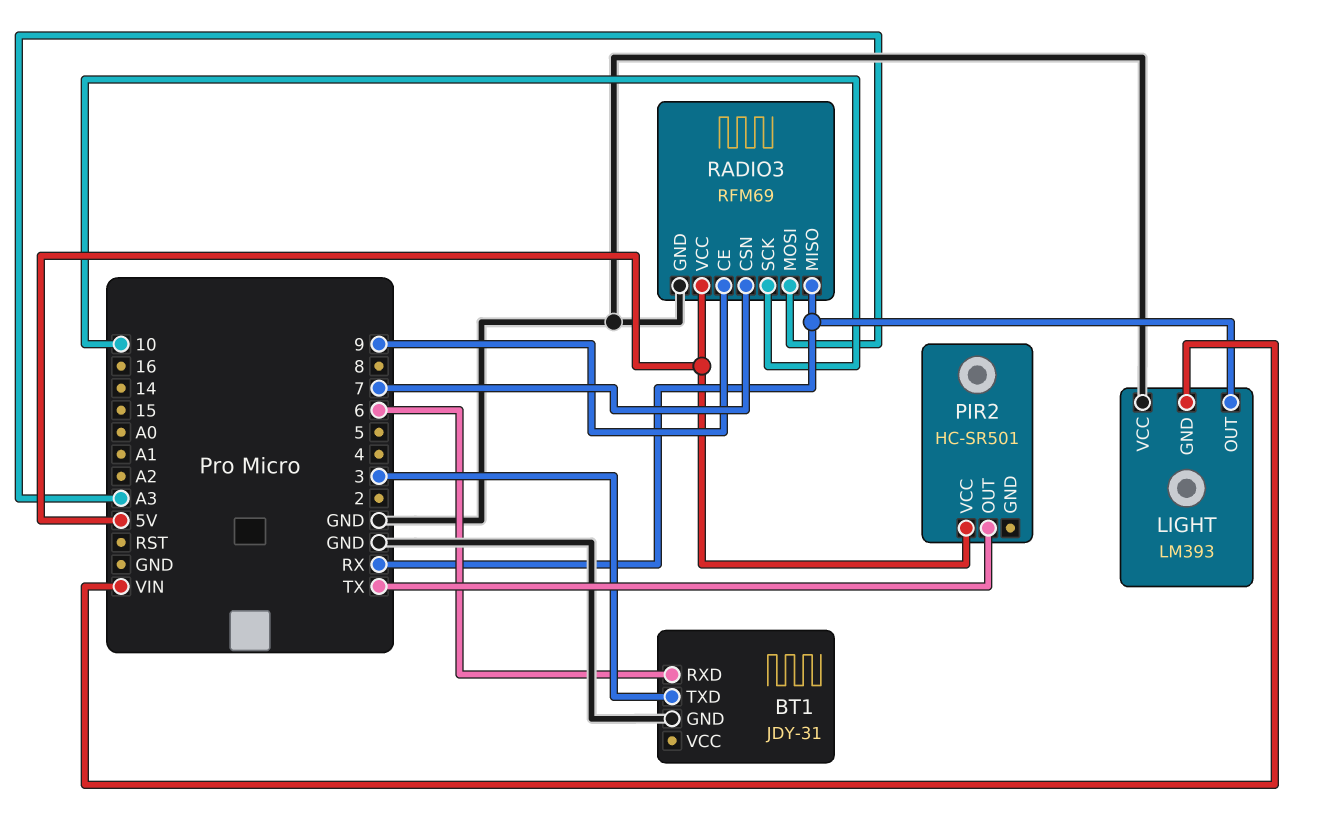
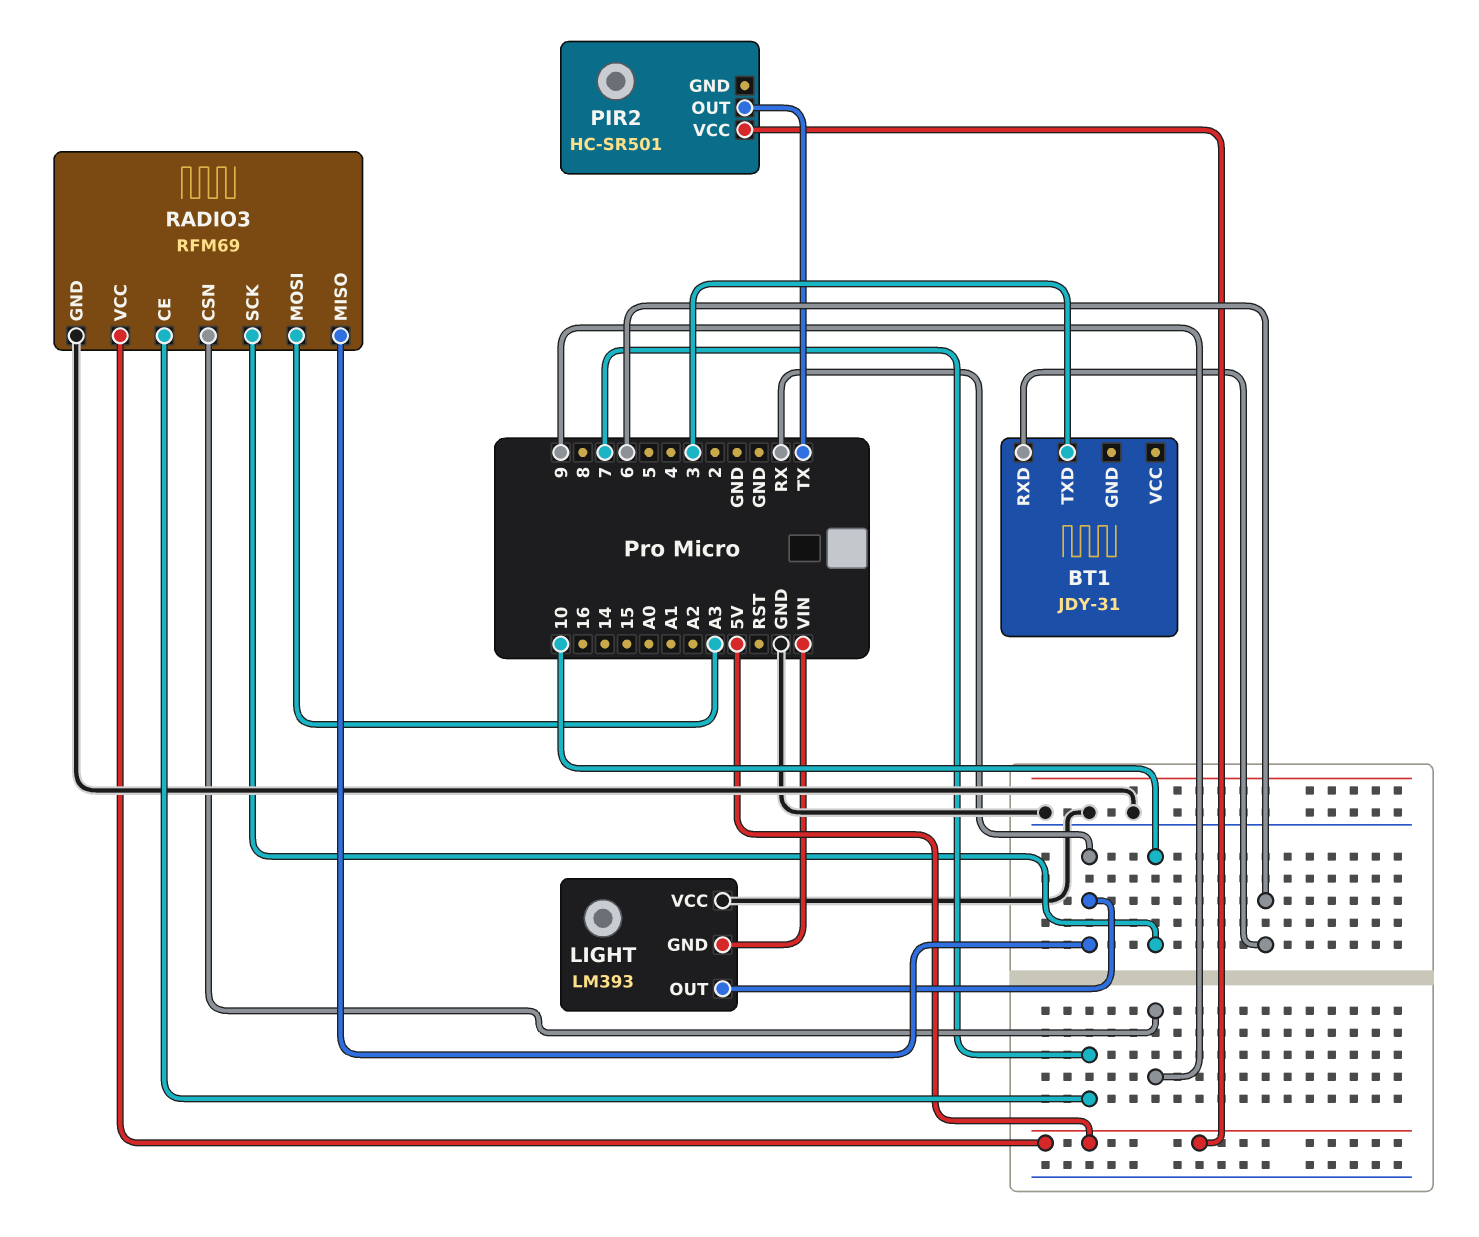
BT1 pin GND: GND -> none
RADIO3 pin CE: 9 -> 7
RADIO3 pin CSN: 7 -> 9

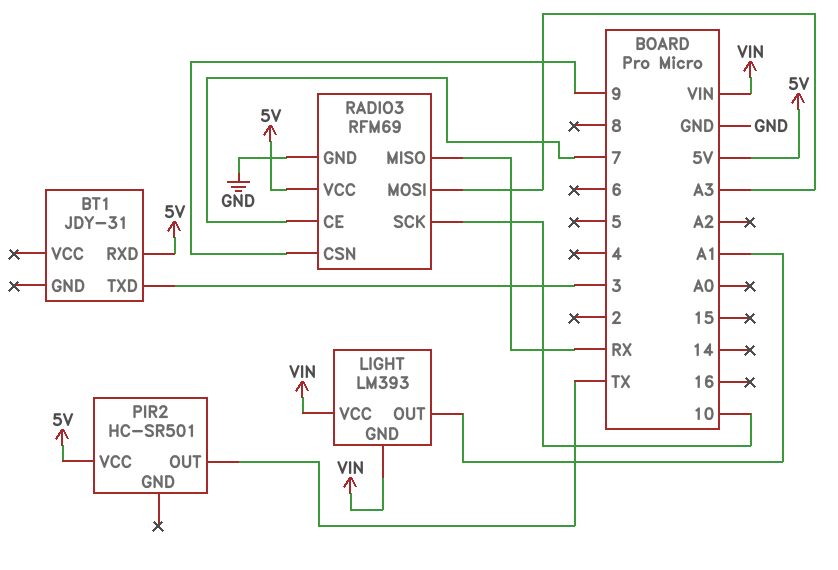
BT1 pin RXD: 6 -> 5V
LIGHT pin OUT: RX -> A1
LIGHT pin VCC: GND -> VIN

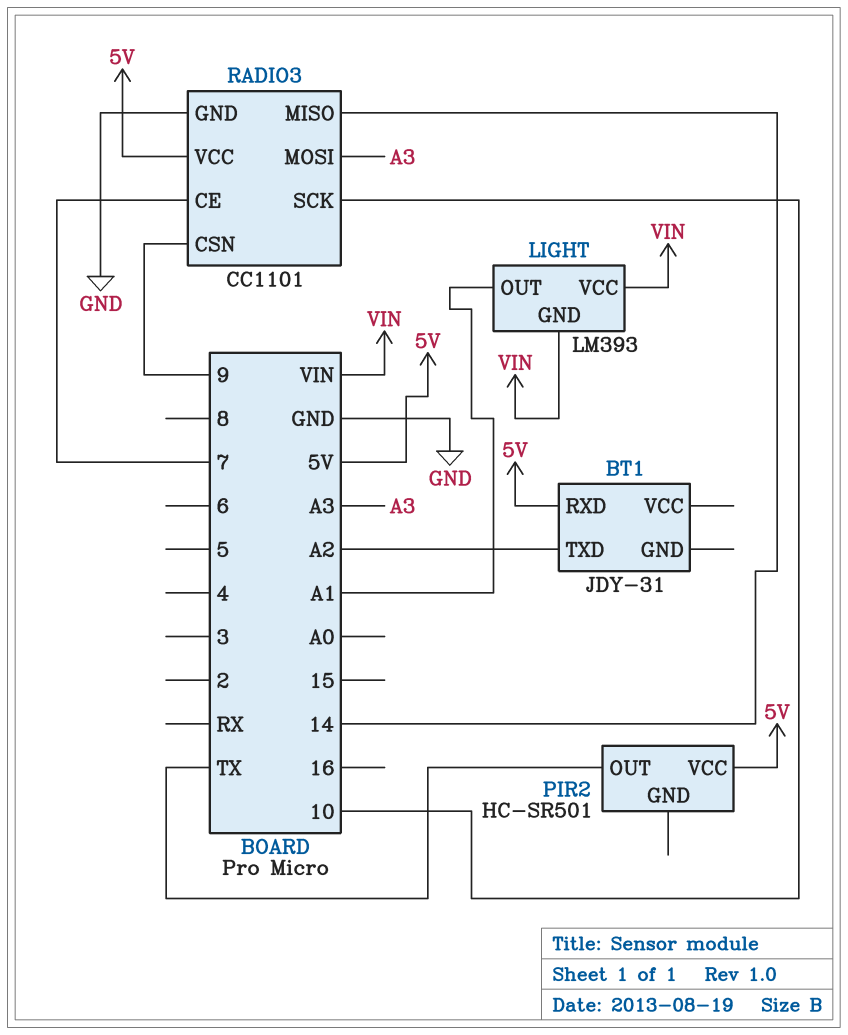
BT1 pin TXD: 3 -> A2
RADIO3: RFM69 -> CC1101
RADIO3 pin MISO: RX -> 14

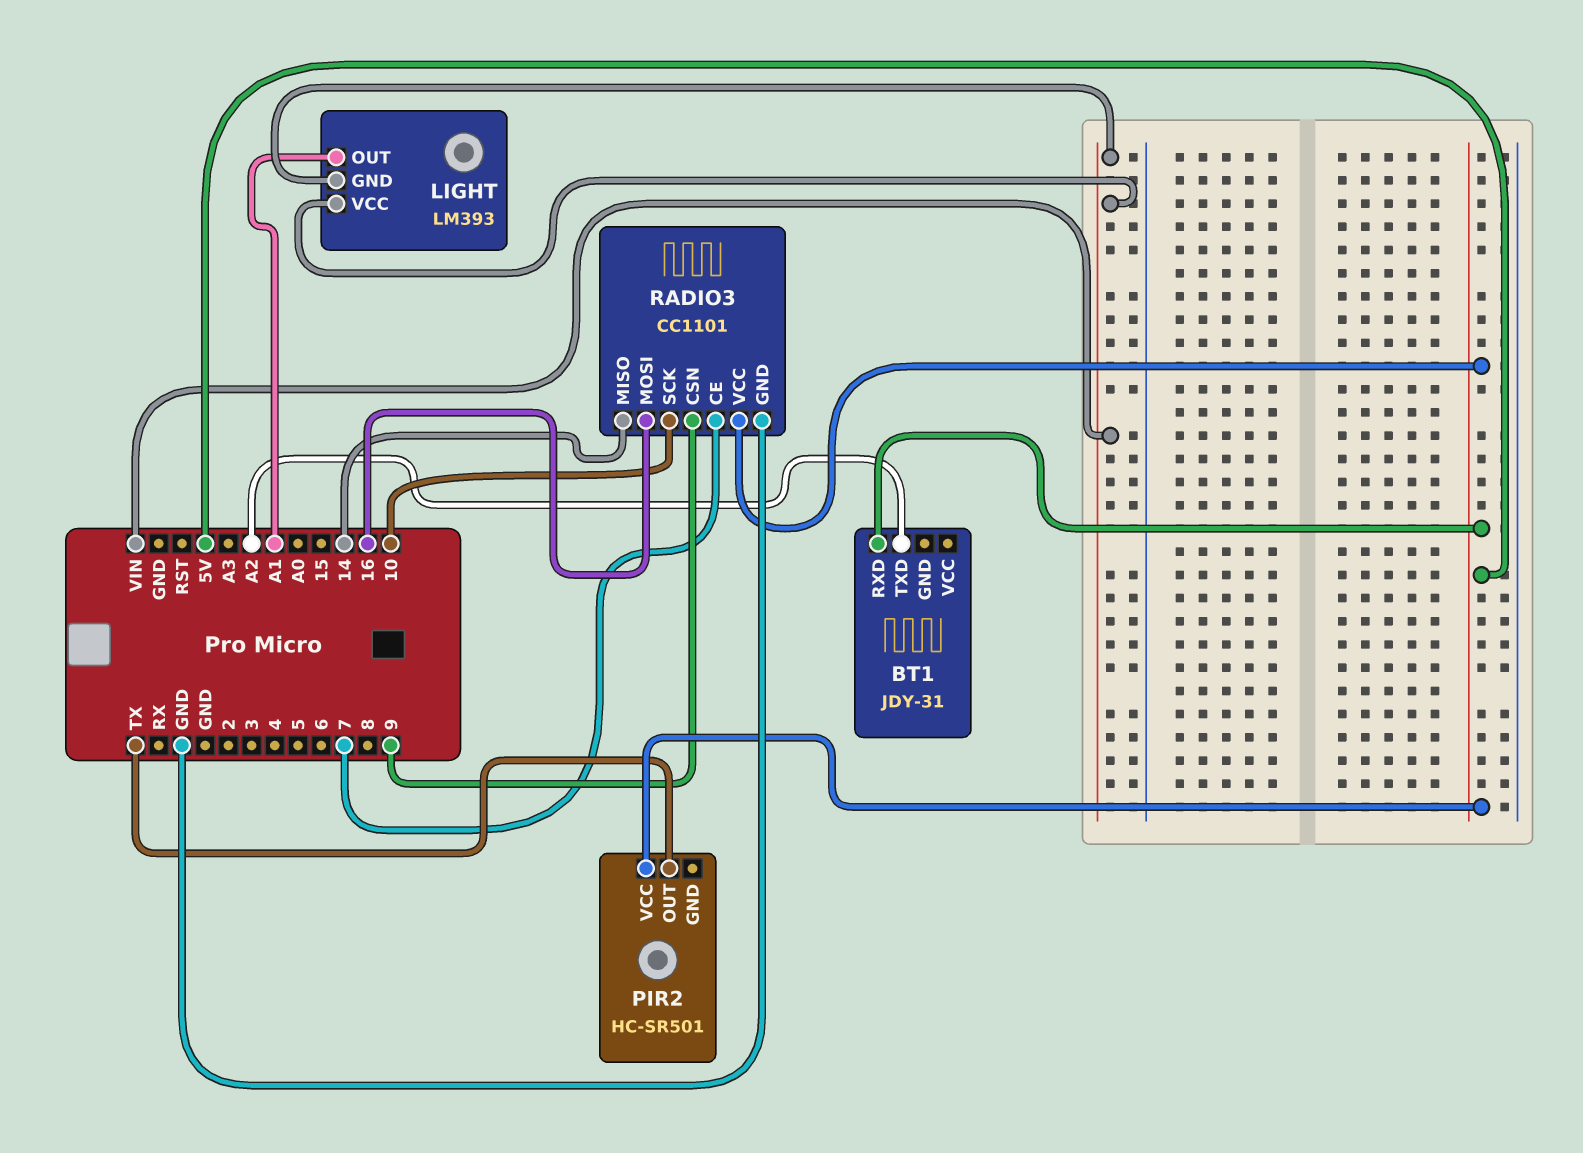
RADIO3 pin MOSI: A3 -> 16

